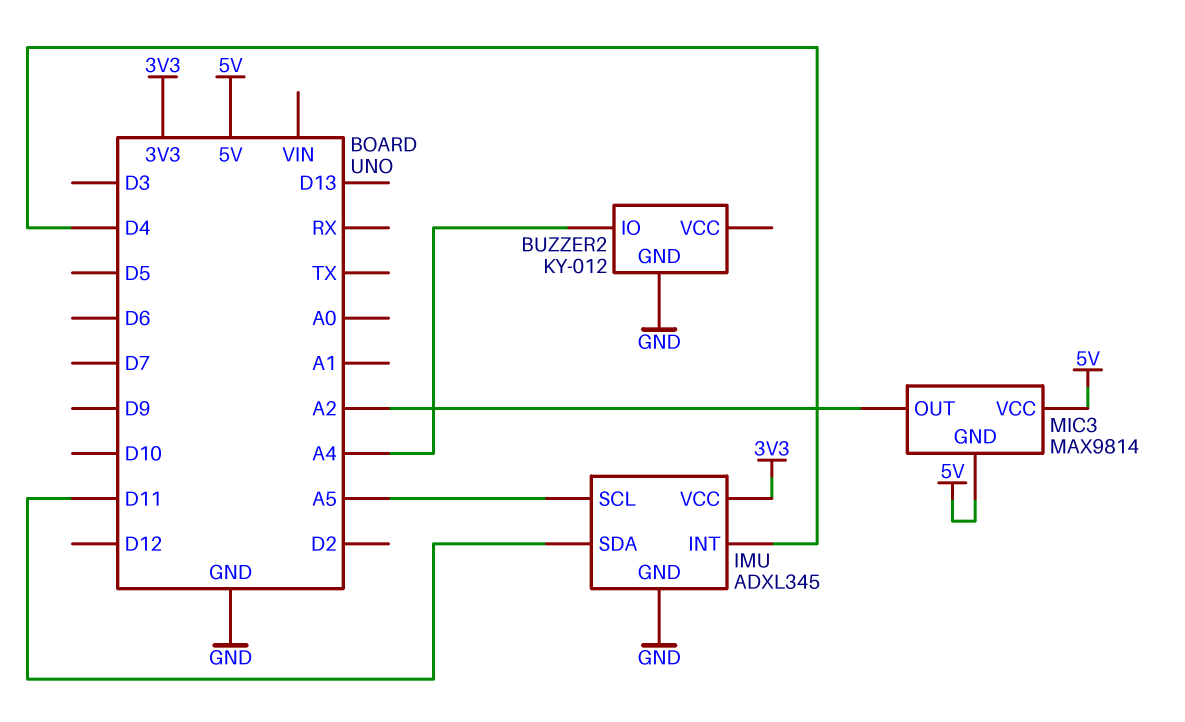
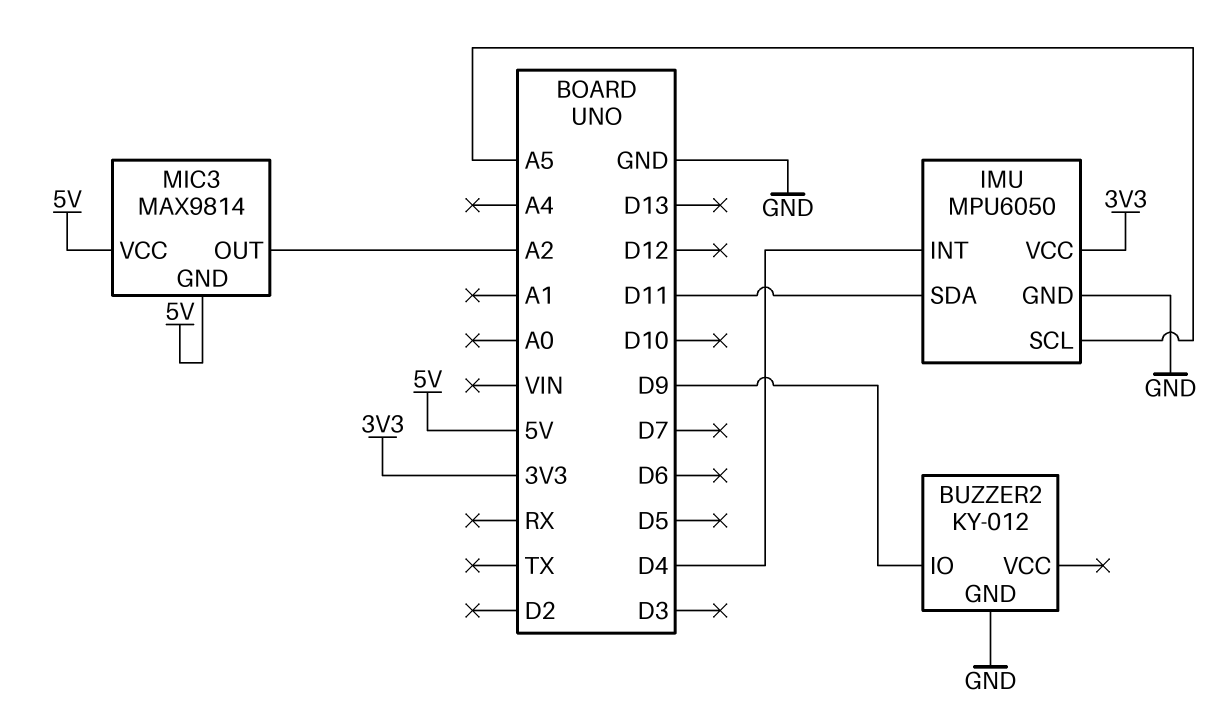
BUZZER2 pin IO: A4 -> D9
IMU: ADXL345 -> MPU6050

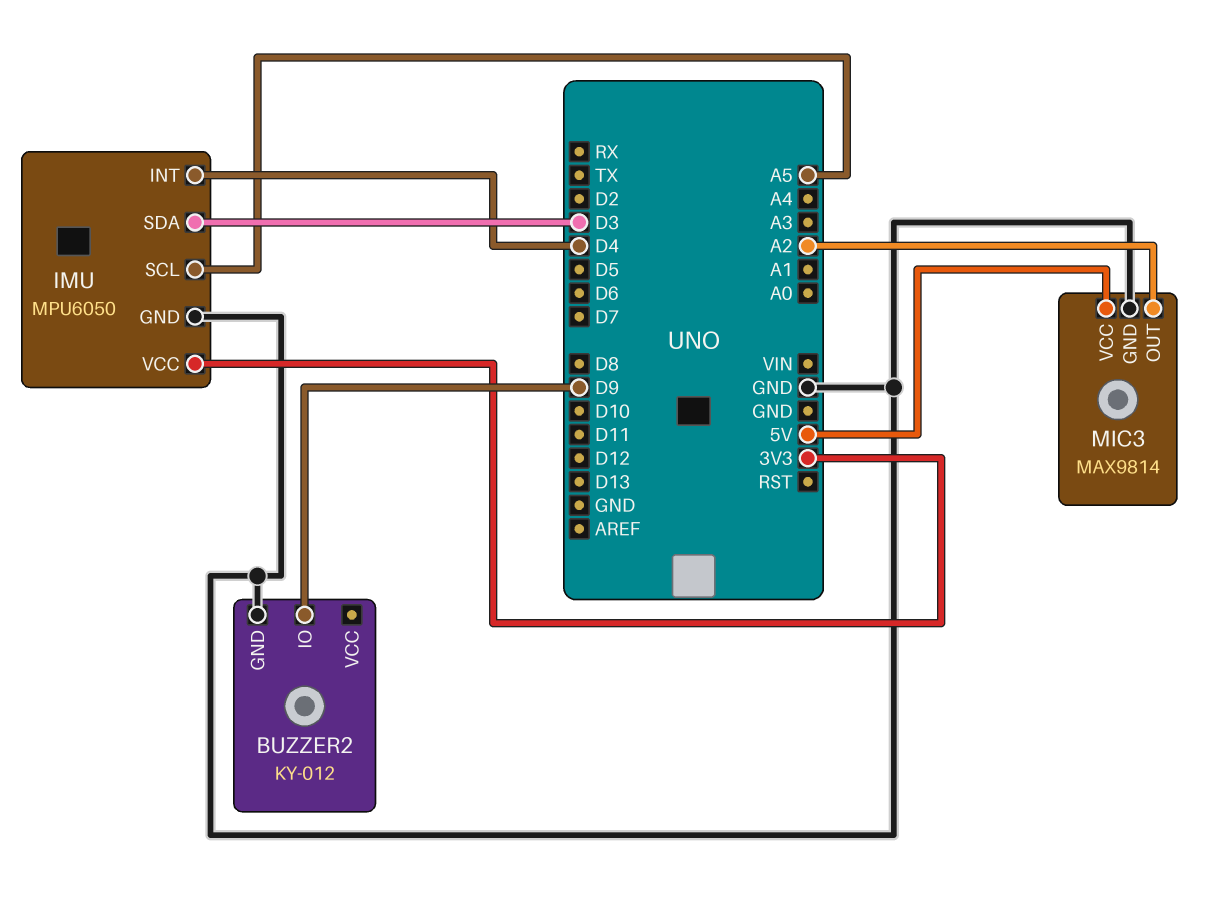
IMU pin SDA: D11 -> D3
MIC3 pin GND: 5V -> GND

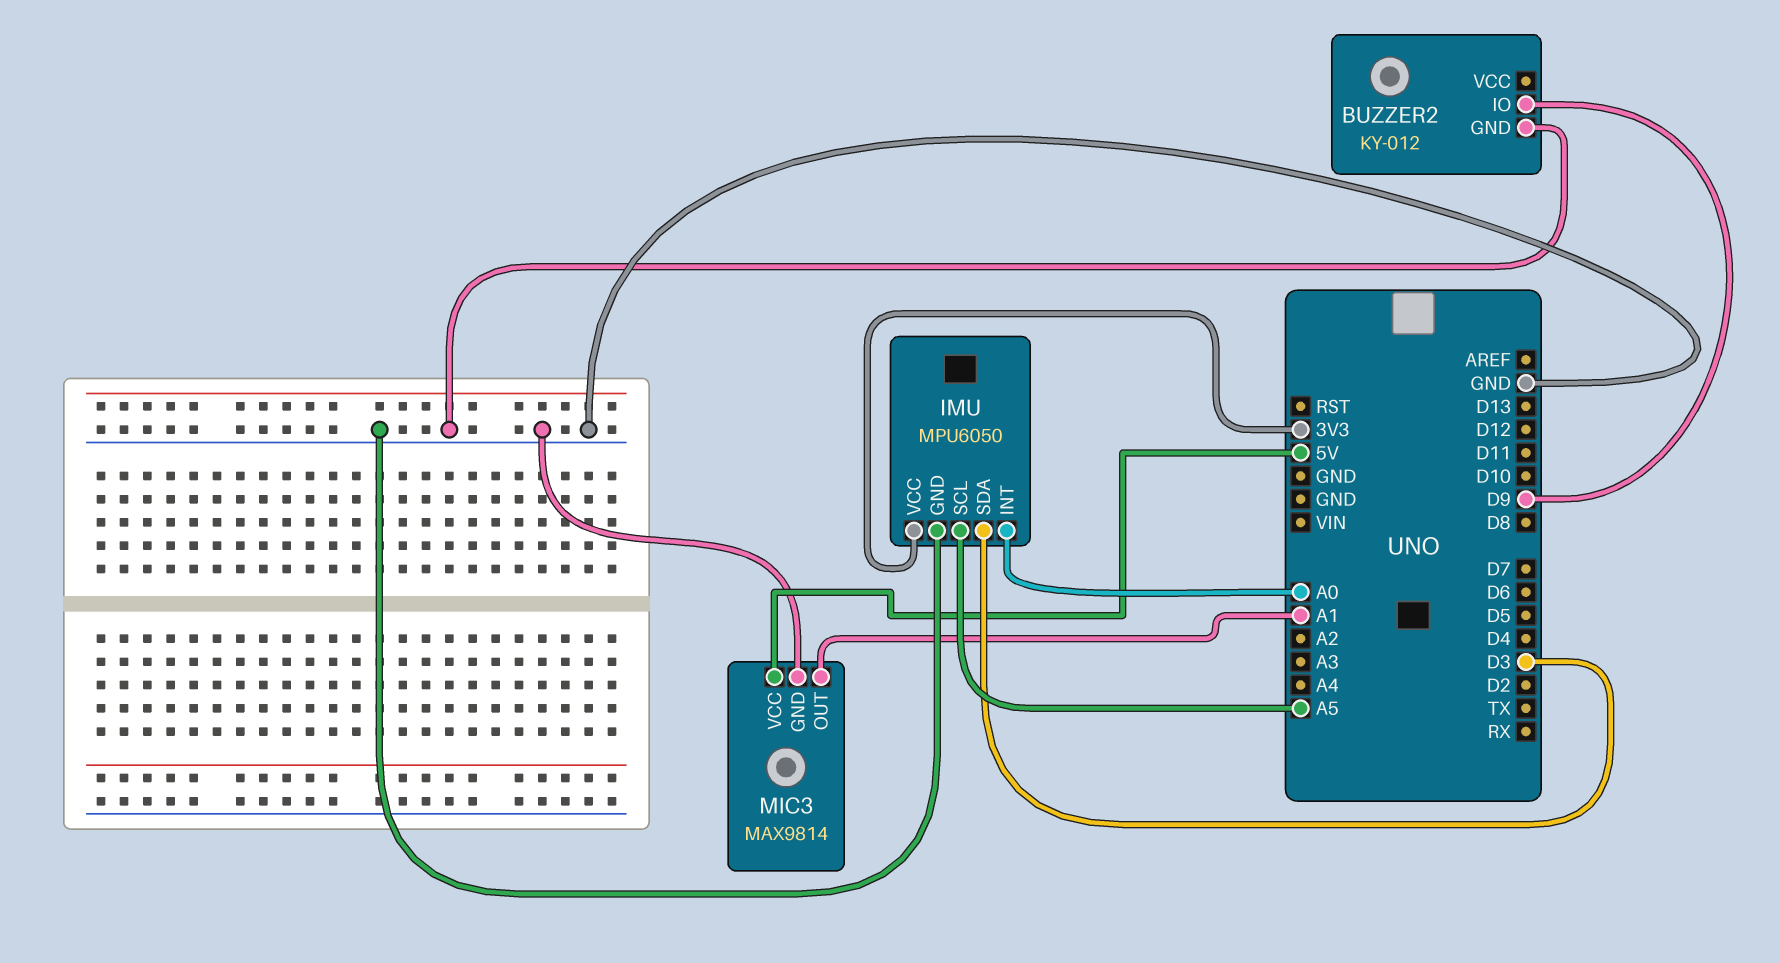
IMU pin INT: D4 -> A0
MIC3 pin OUT: A2 -> A1

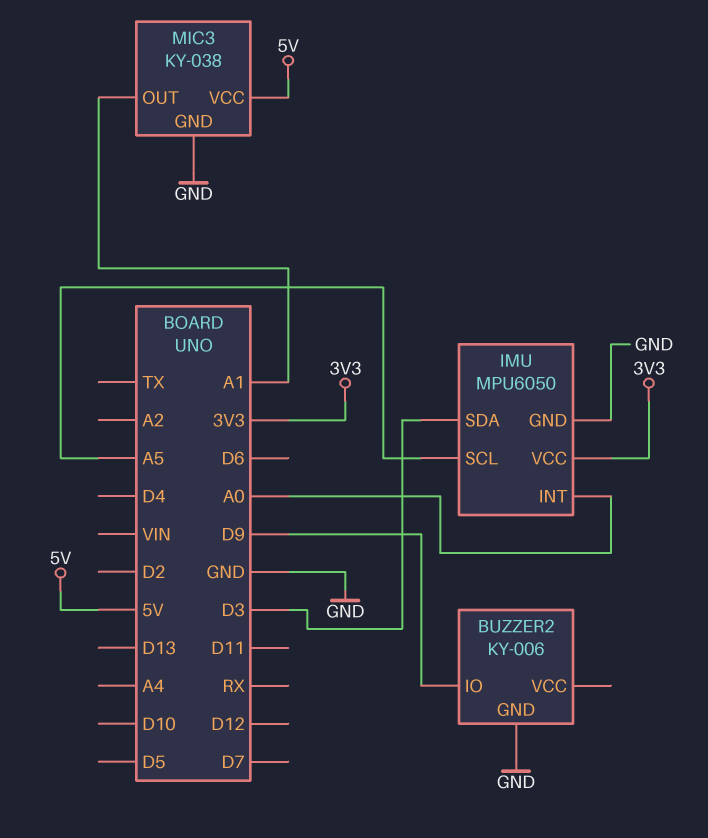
BUZZER2: KY-012 -> KY-006
MIC3: MAX9814 -> KY-038

